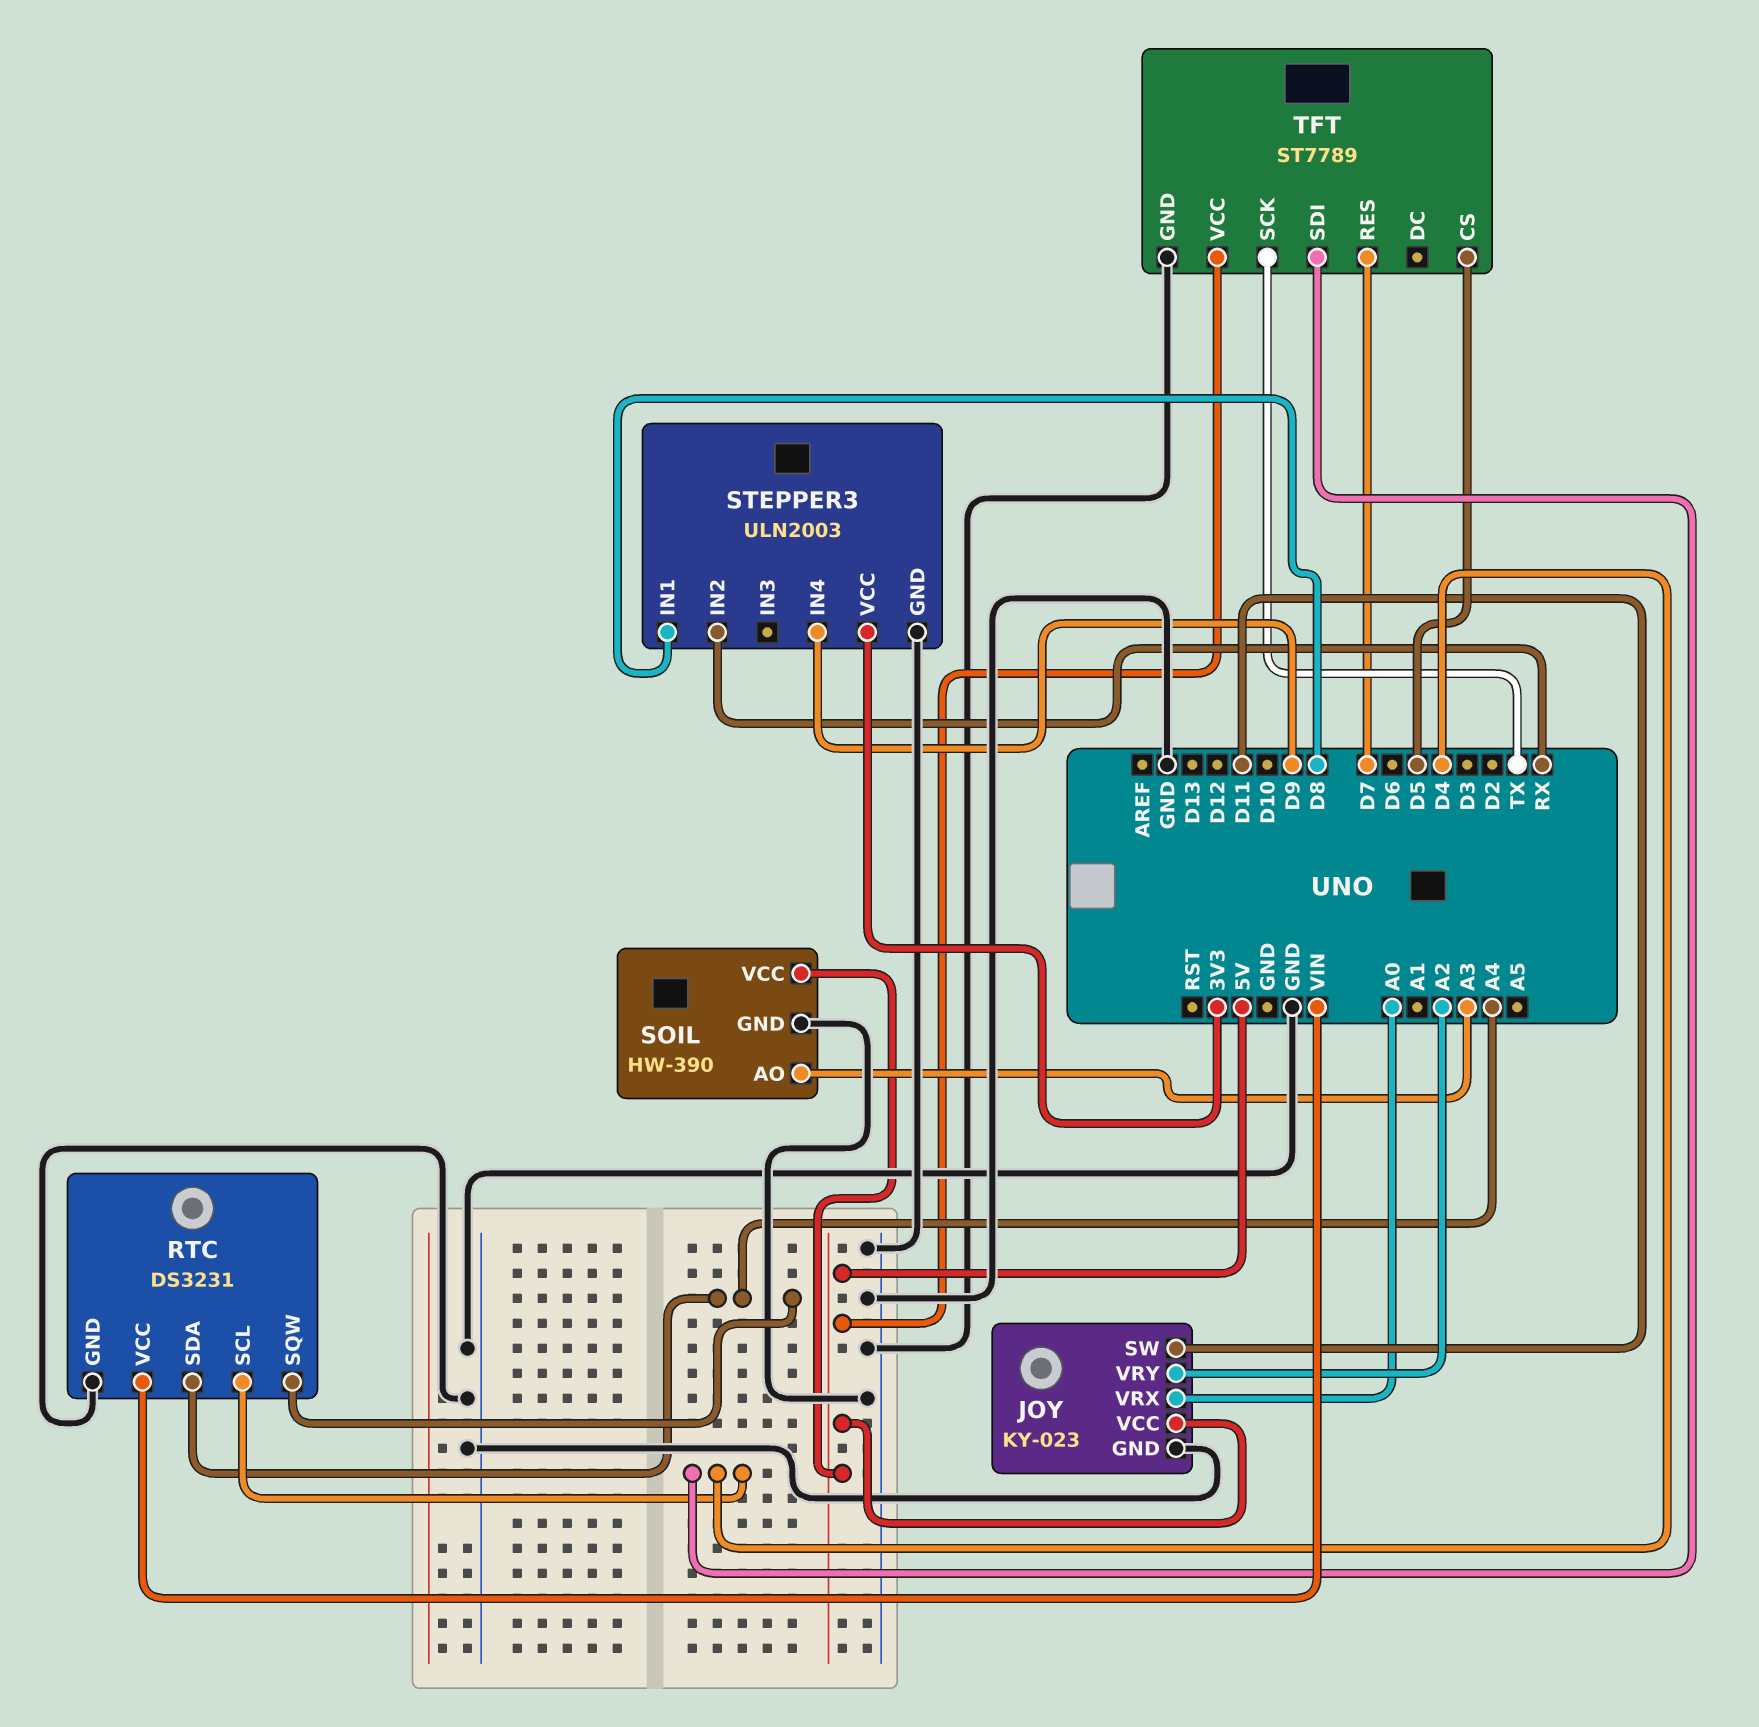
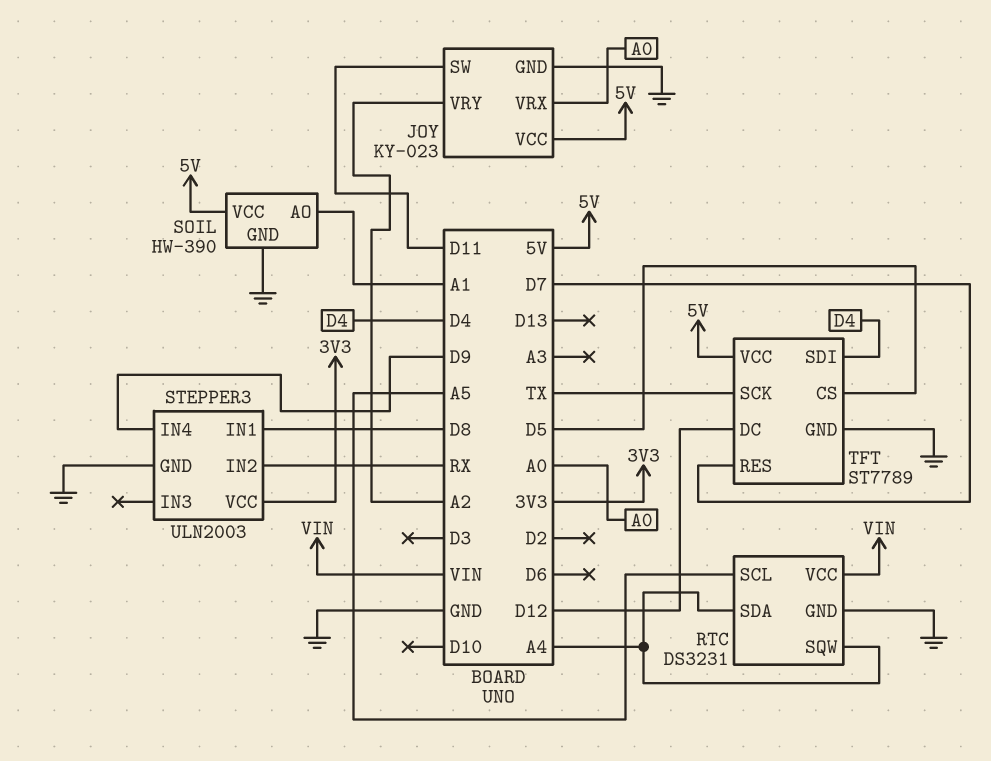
RTC pin SCL: D4 -> A5
SOIL pin AO: A3 -> A1
TFT pin DC: none -> D12

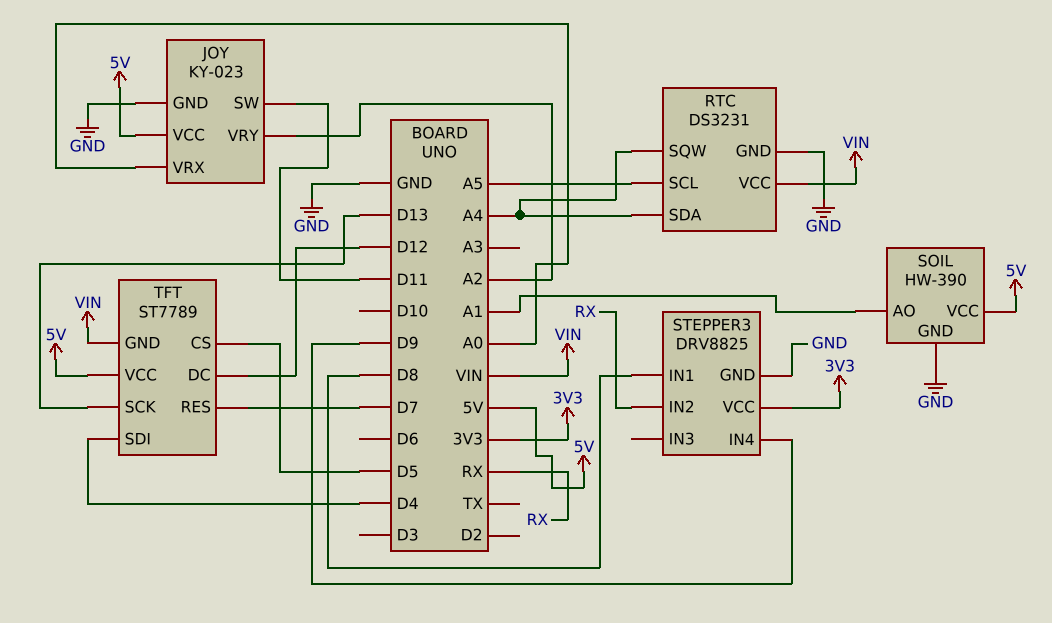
STEPPER3: ULN2003 -> DRV8825
TFT pin GND: GND -> VIN
TFT pin SCK: TX -> D13

